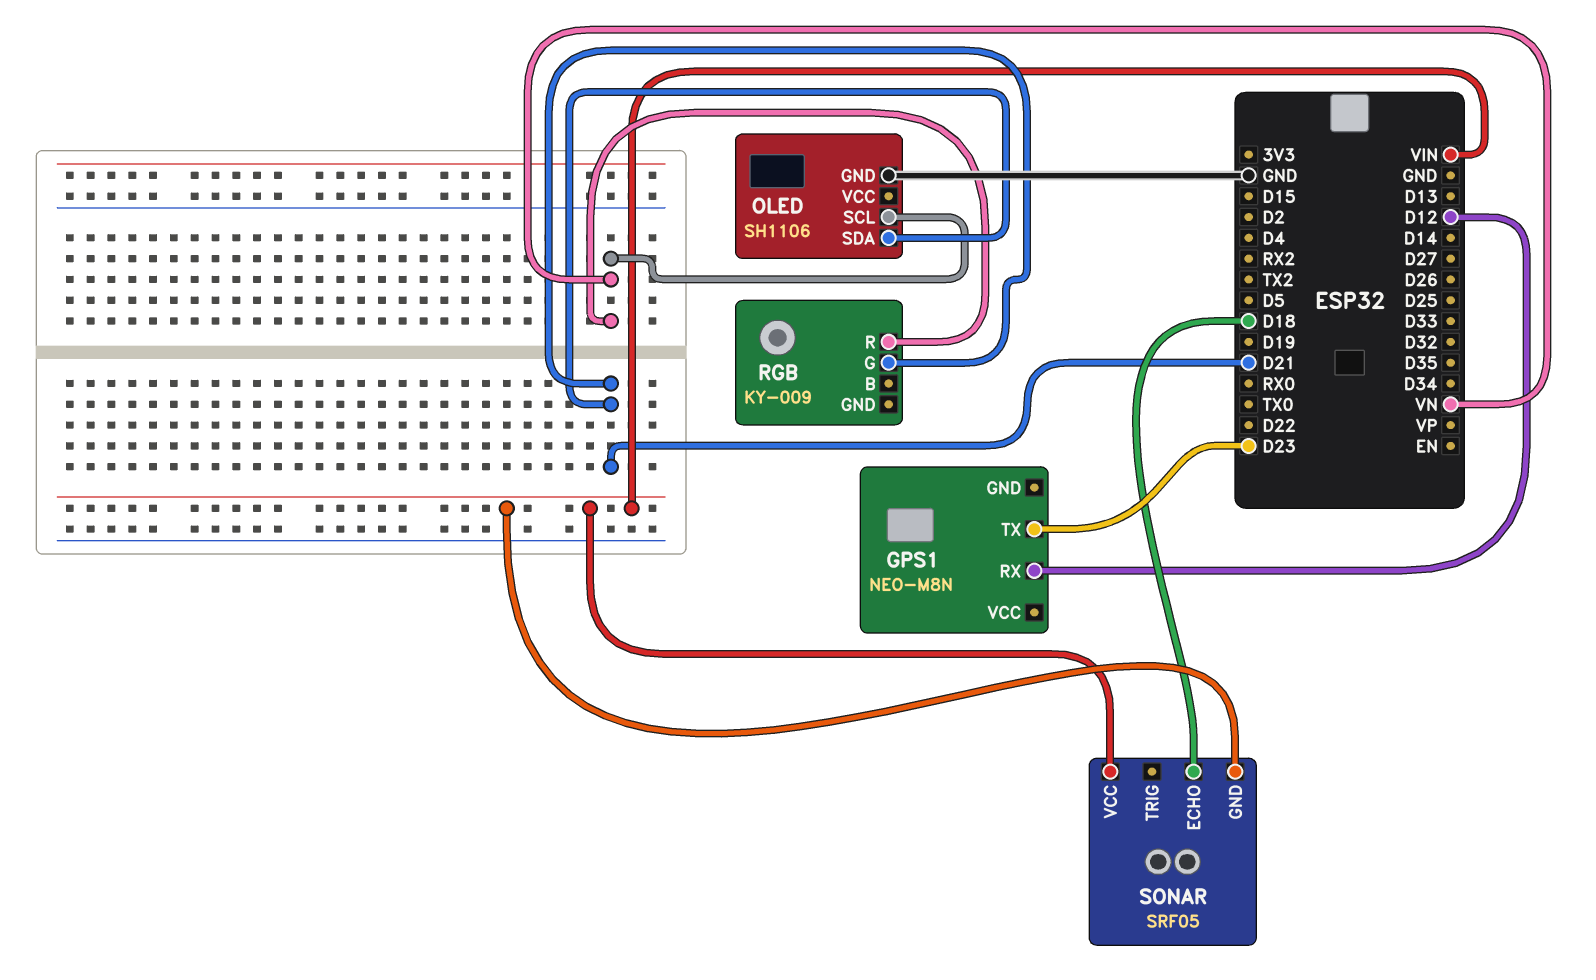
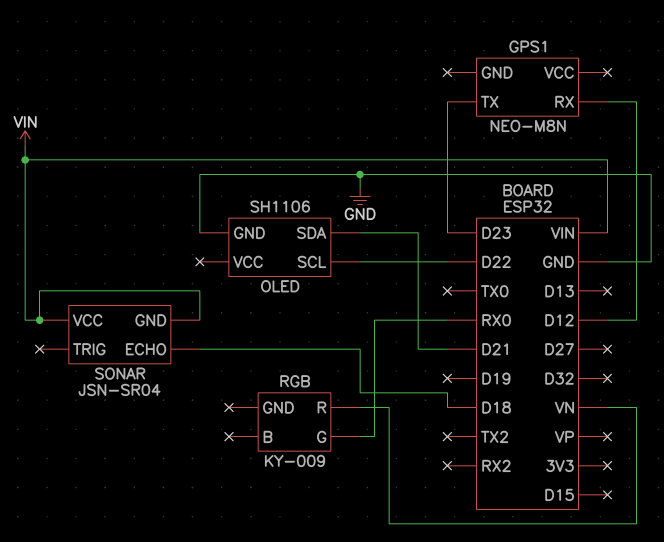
OLED pin SCL: VN -> D22
RGB pin G: D21 -> RX0
SONAR: SRF05 -> JSN-SR04

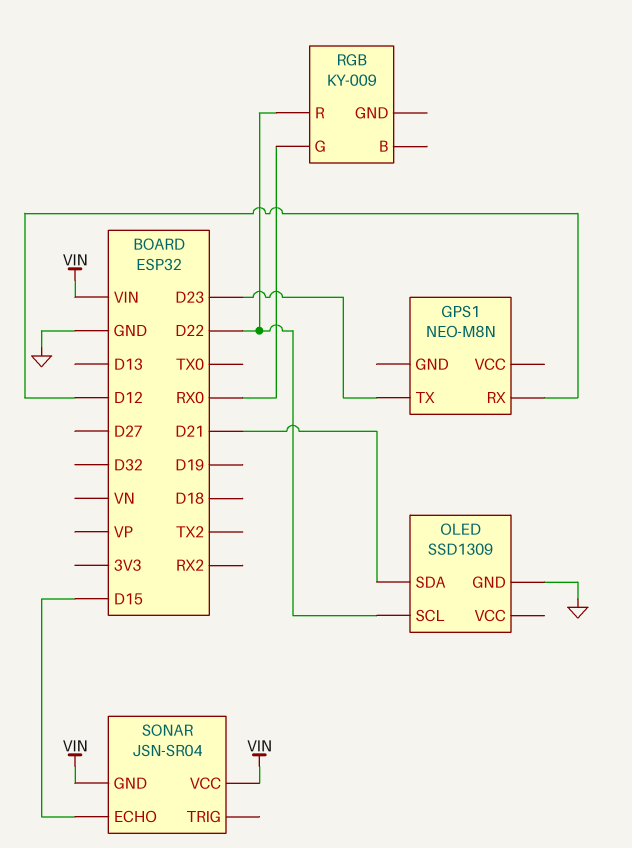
OLED: SH1106 -> SSD1309
RGB pin R: VN -> D22
SONAR pin ECHO: D18 -> D15

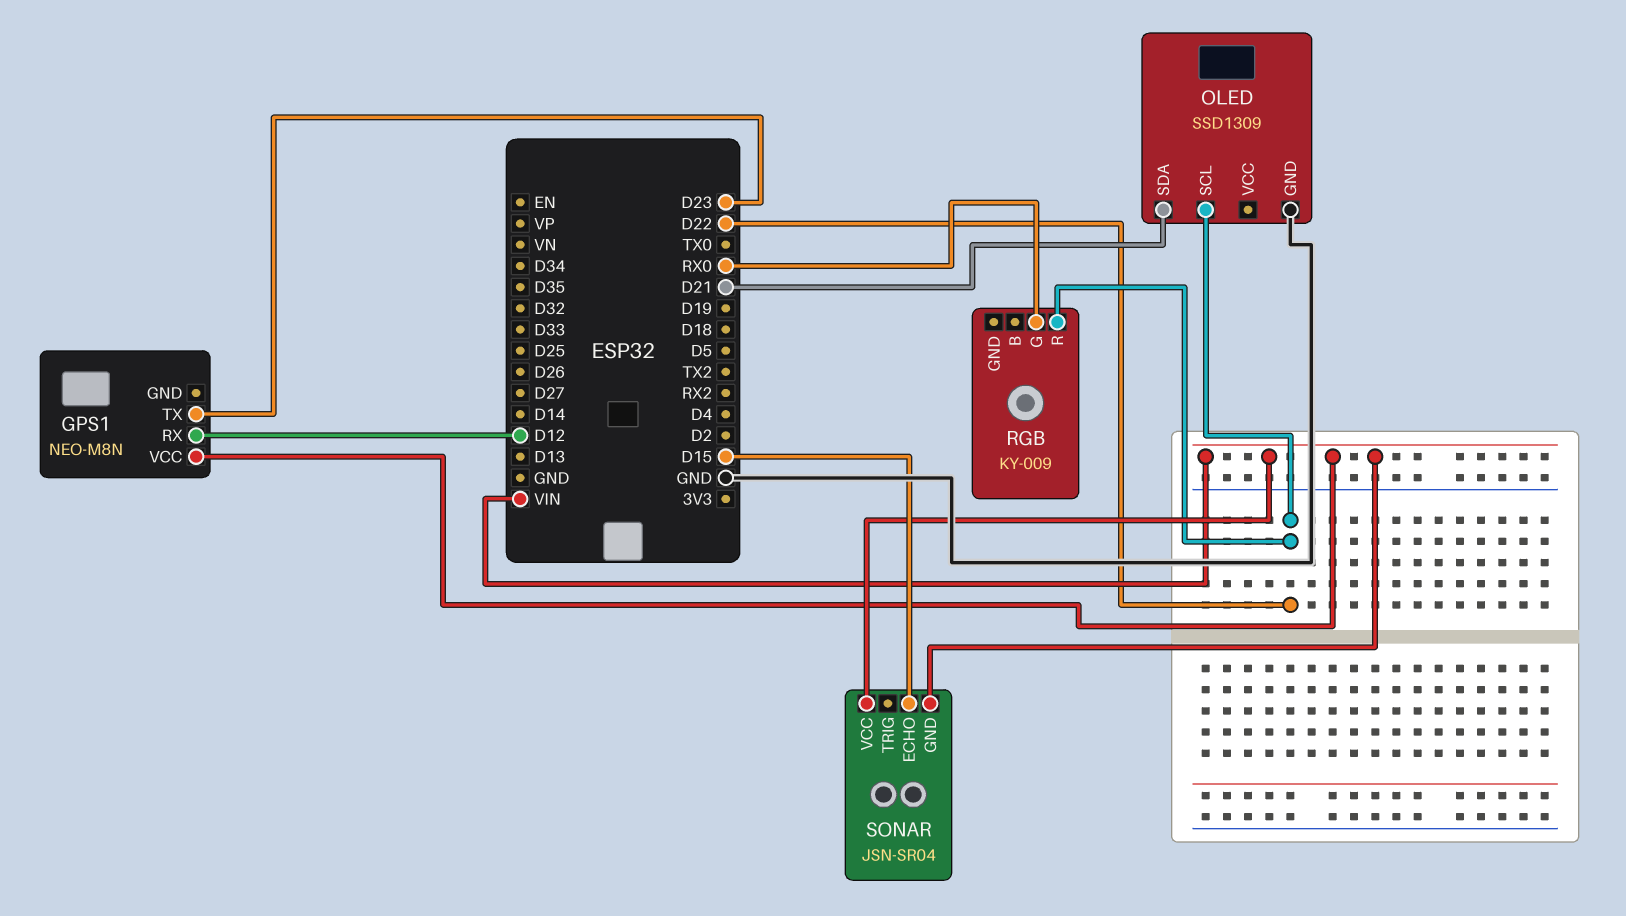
GPS1 pin VCC: none -> VIN

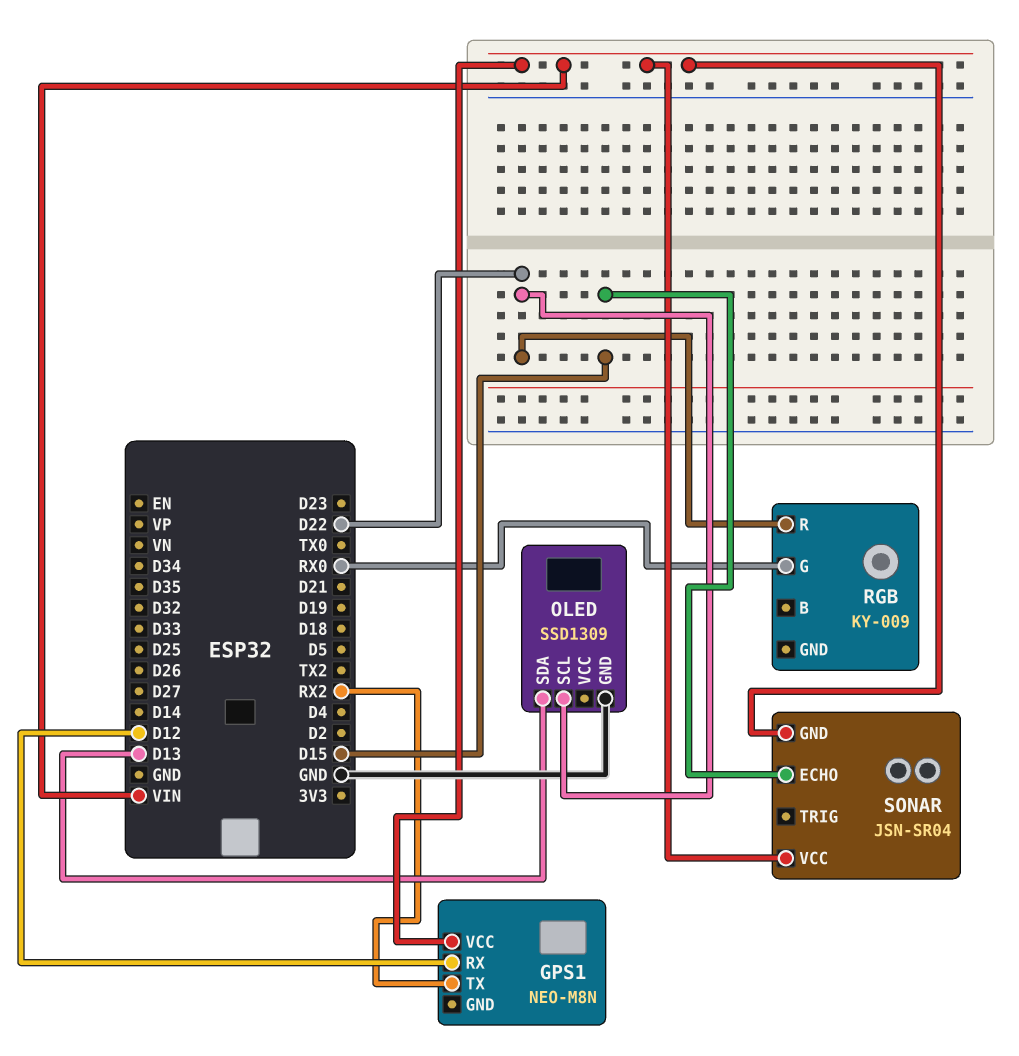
GPS1 pin TX: D23 -> RX2
OLED pin SDA: D21 -> D13

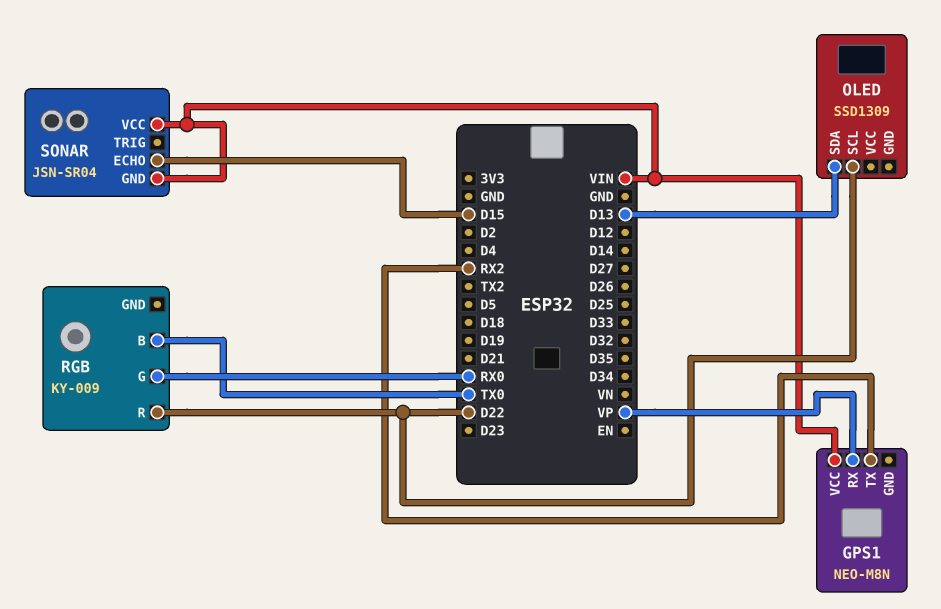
GPS1 pin RX: D12 -> VP
OLED pin GND: GND -> none
RGB pin B: none -> TX0

